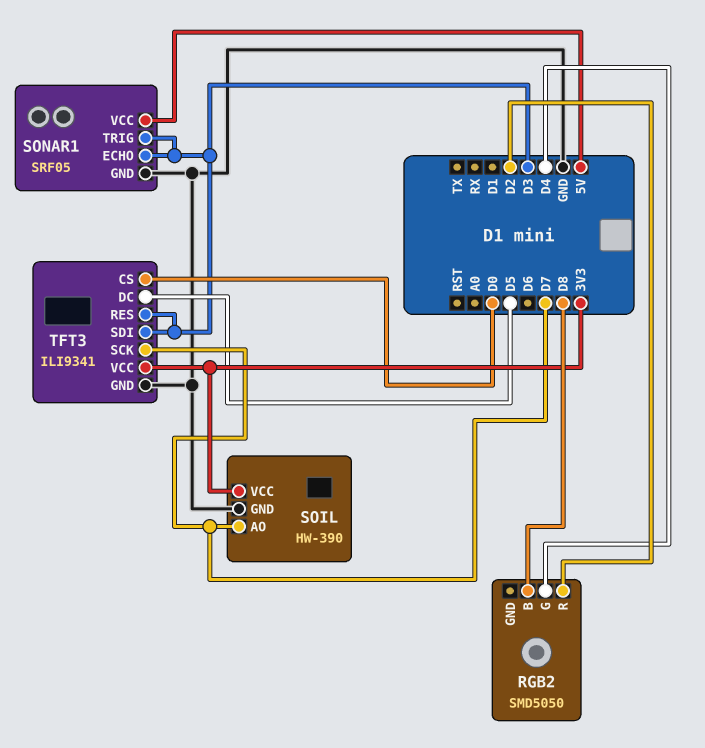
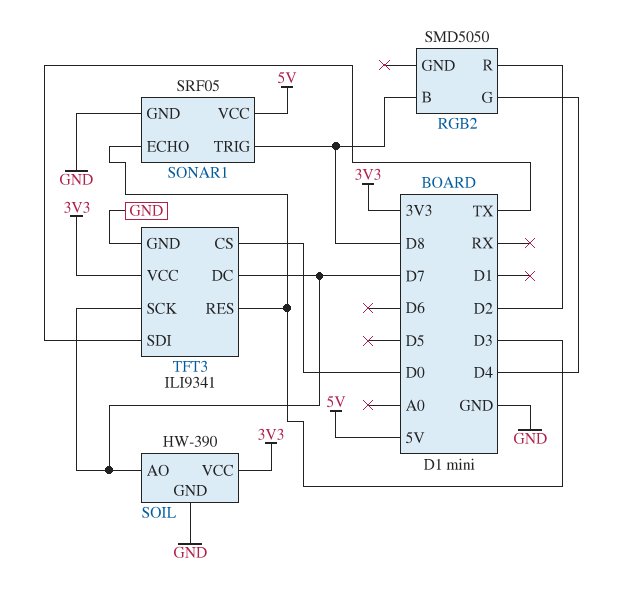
SONAR1 pin TRIG: D3 -> D8
TFT3 pin DC: D5 -> D7
TFT3 pin SDI: D3 -> TX

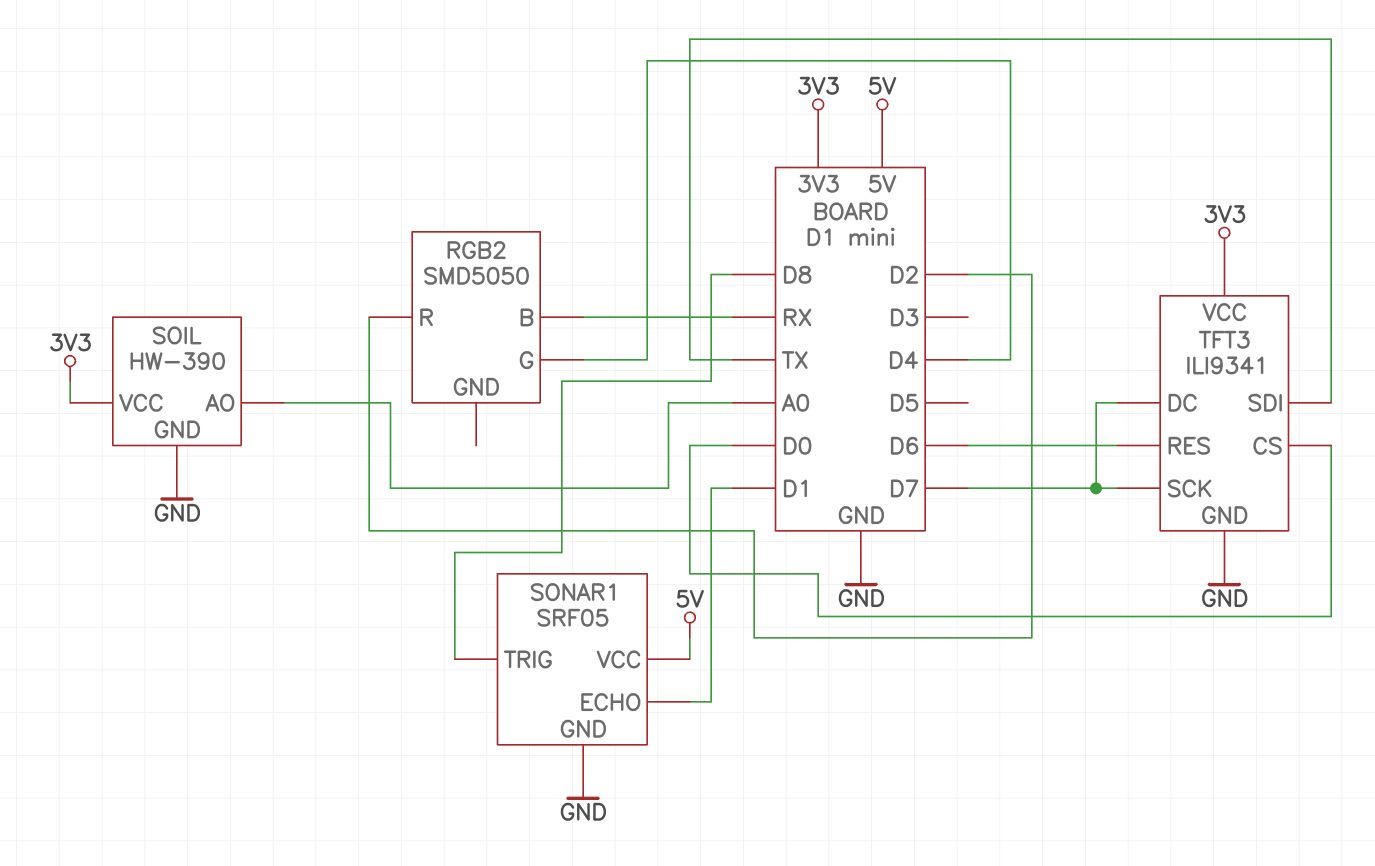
RGB2 pin B: D8 -> RX
SOIL pin AO: D7 -> A0
SONAR1 pin ECHO: D3 -> D1
TFT3 pin RES: D3 -> D6

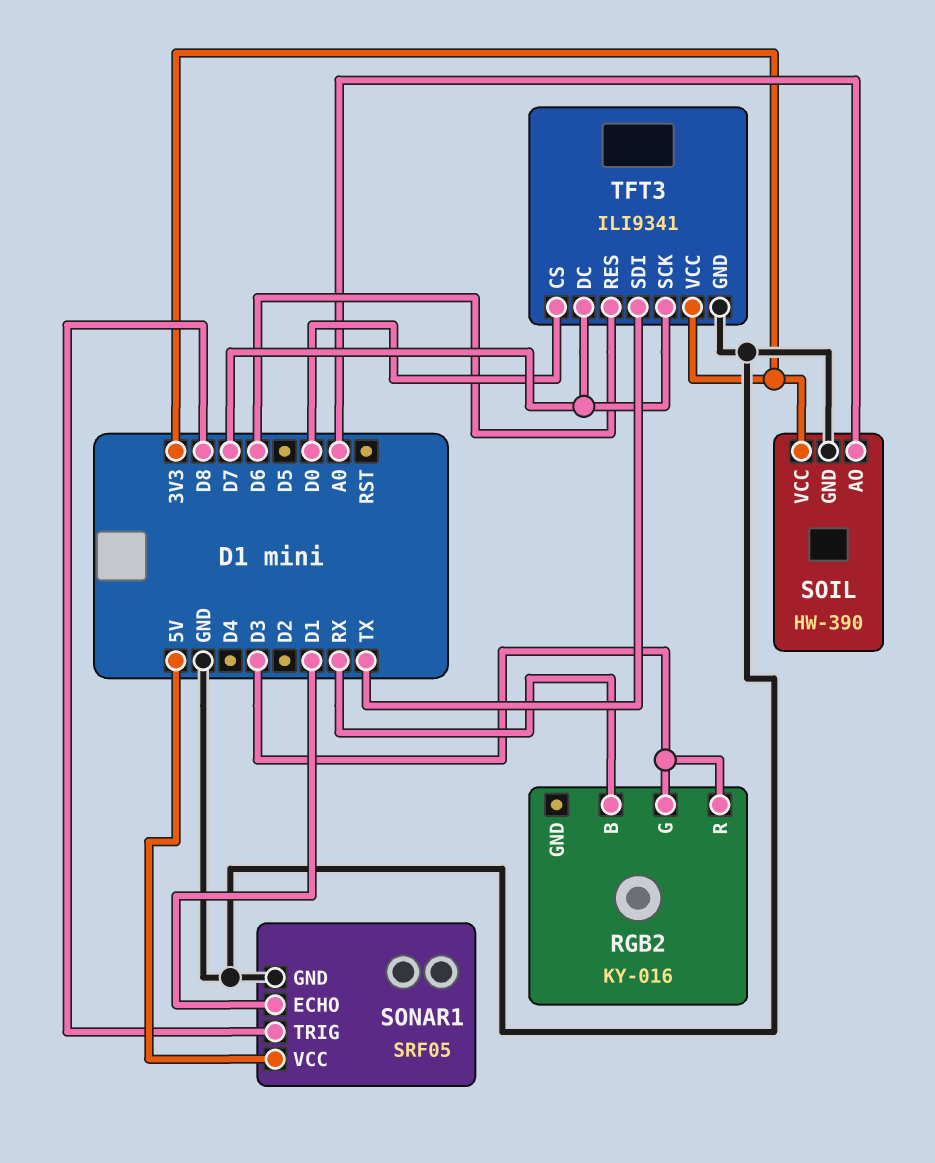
RGB2: SMD5050 -> KY-016
RGB2 pin G: D4 -> D3
RGB2 pin R: D2 -> D3

